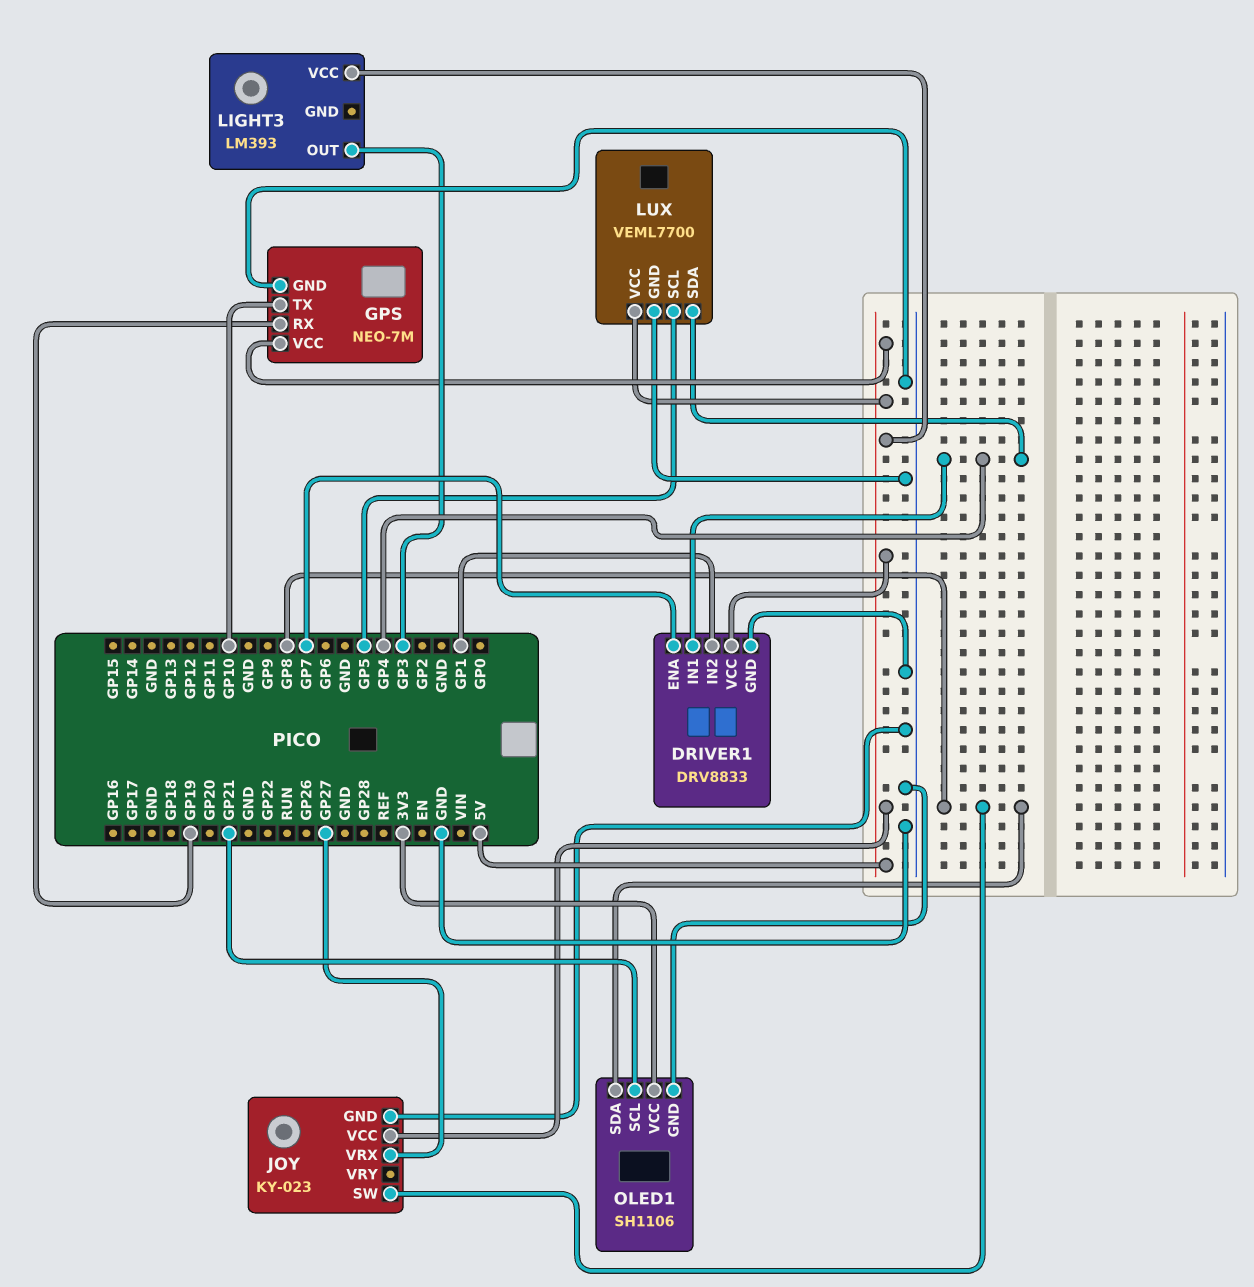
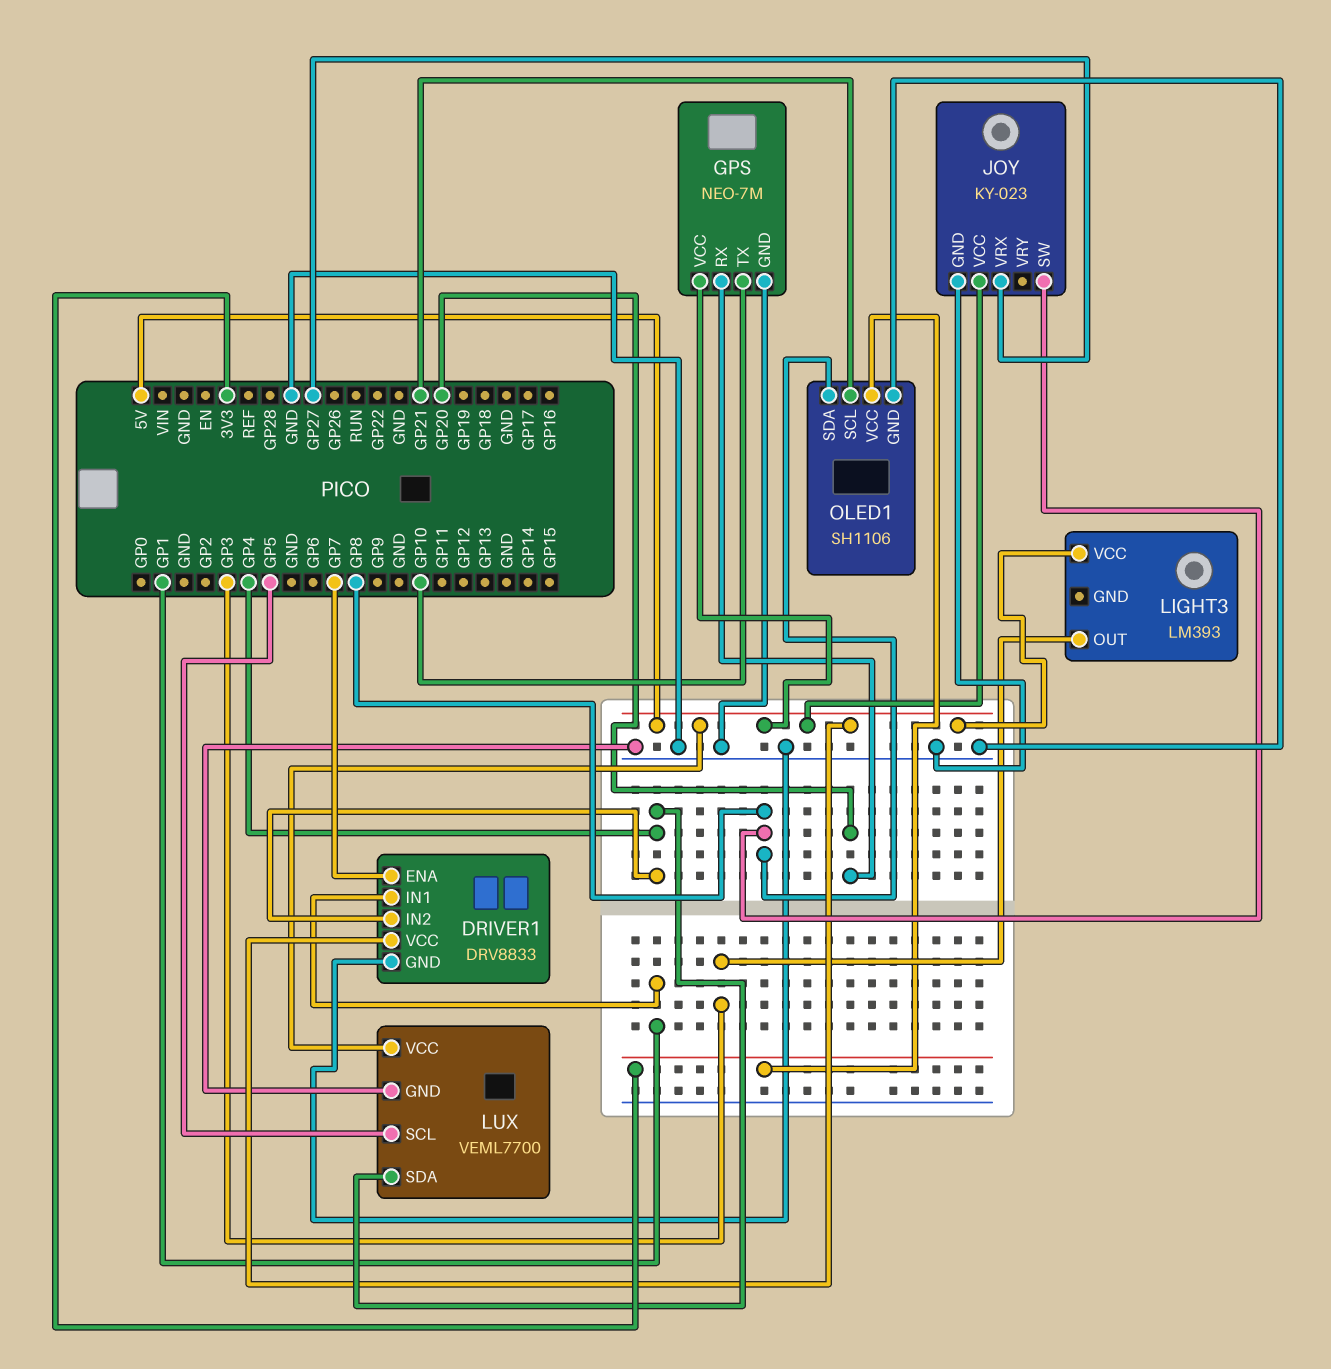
DRIVER1 pin IN1: GP4 -> GP1
DRIVER1 pin IN2: GP1 -> GP4
GPS pin RX: GP19 -> GP20

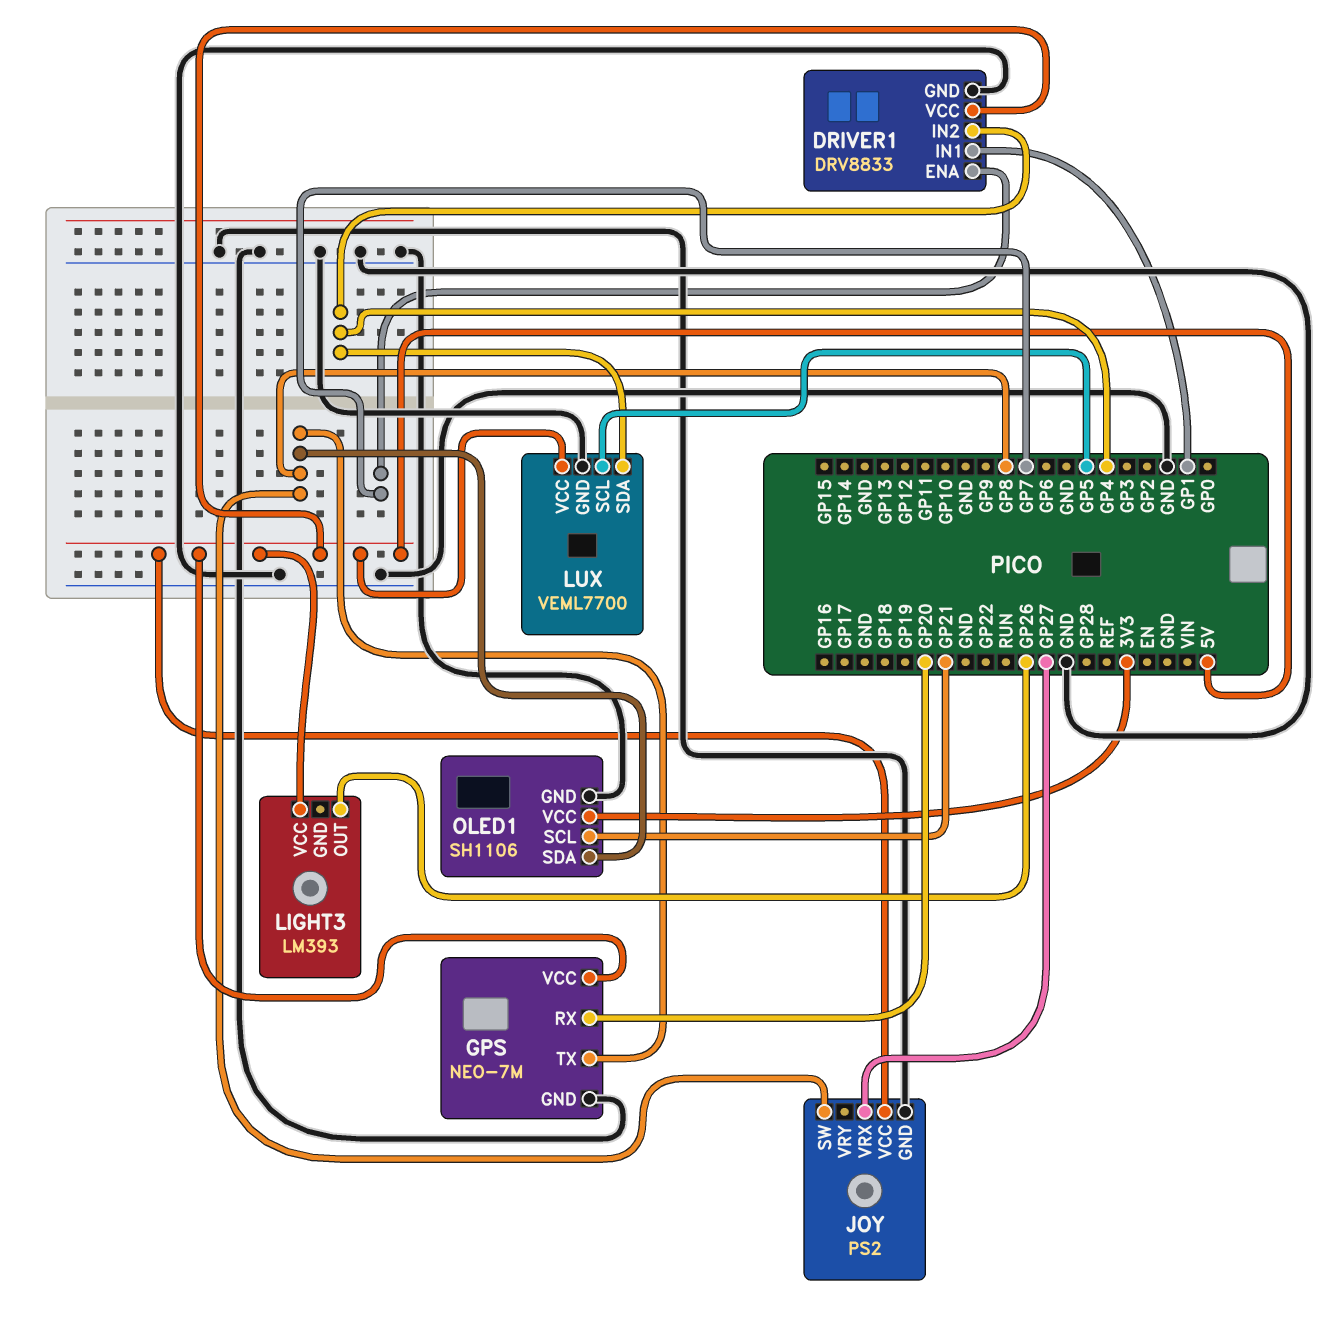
GPS pin TX: GP10 -> GP8
JOY: KY-023 -> PS2
LIGHT3 pin OUT: GP3 -> GP26

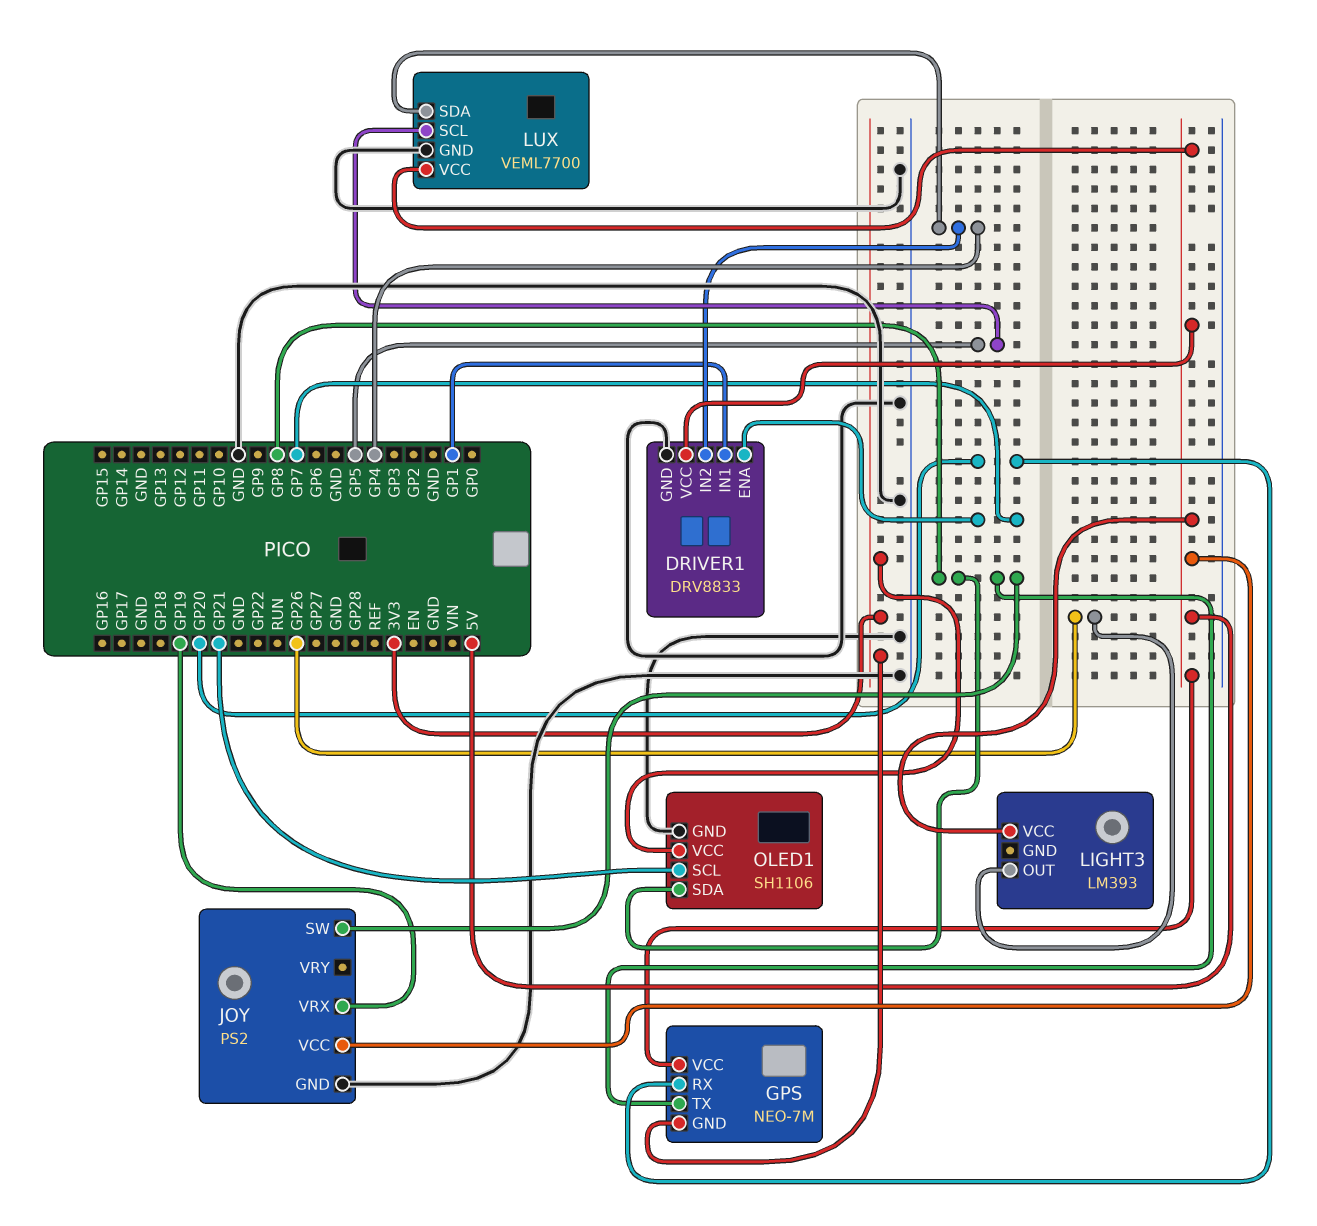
GPS pin GND: GND -> 3V3
JOY pin VRX: GP27 -> GP19

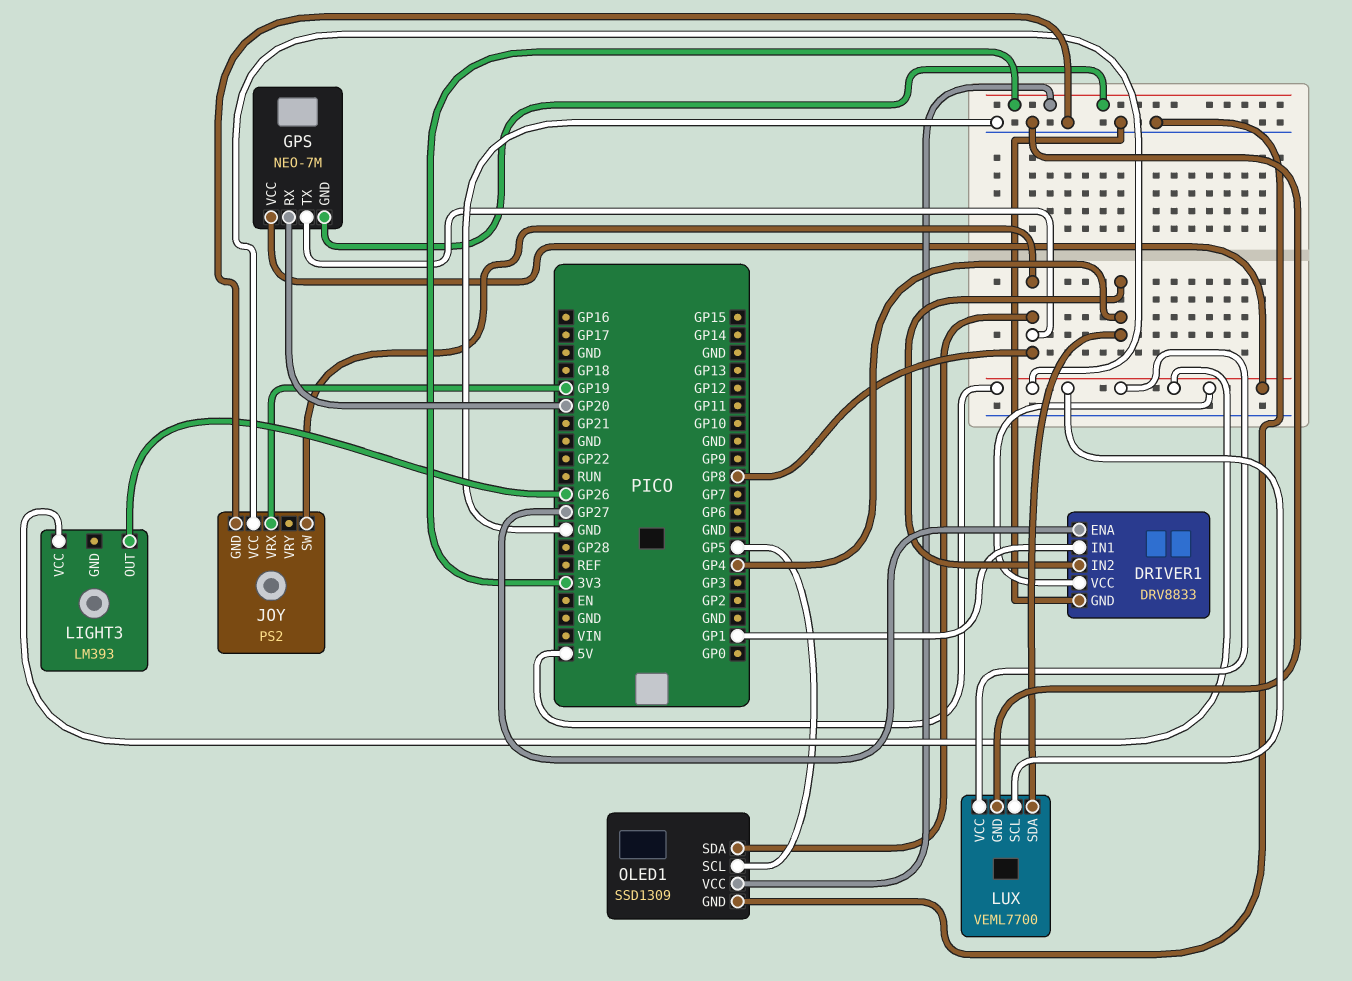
DRIVER1 pin ENA: GP7 -> GP27
LUX pin SCL: GP5 -> 5V
OLED1: SH1106 -> SSD1309
OLED1 pin SCL: GP21 -> GP5

